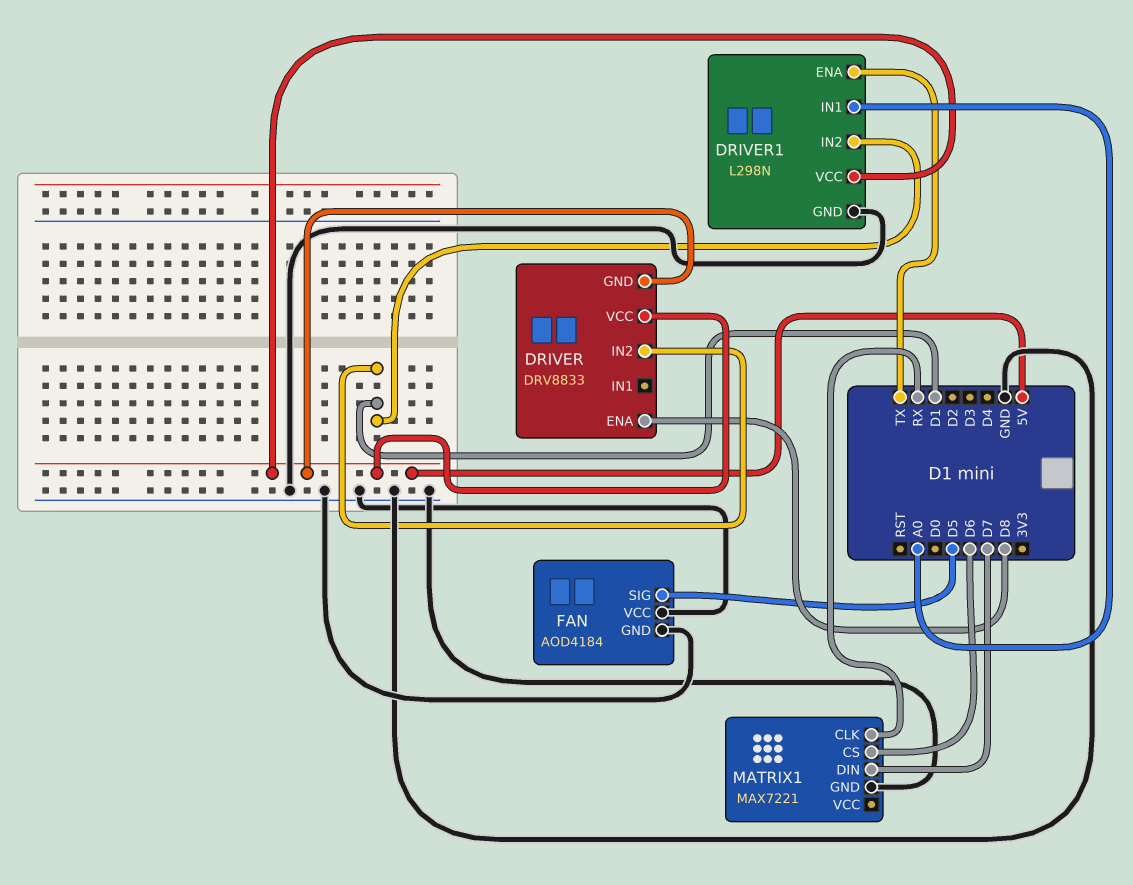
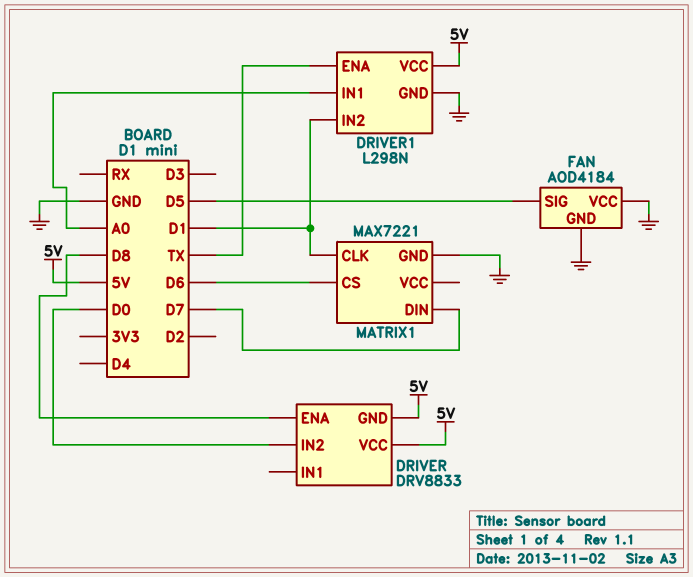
DRIVER pin IN2: D1 -> D0
MATRIX1 pin CLK: RX -> D1

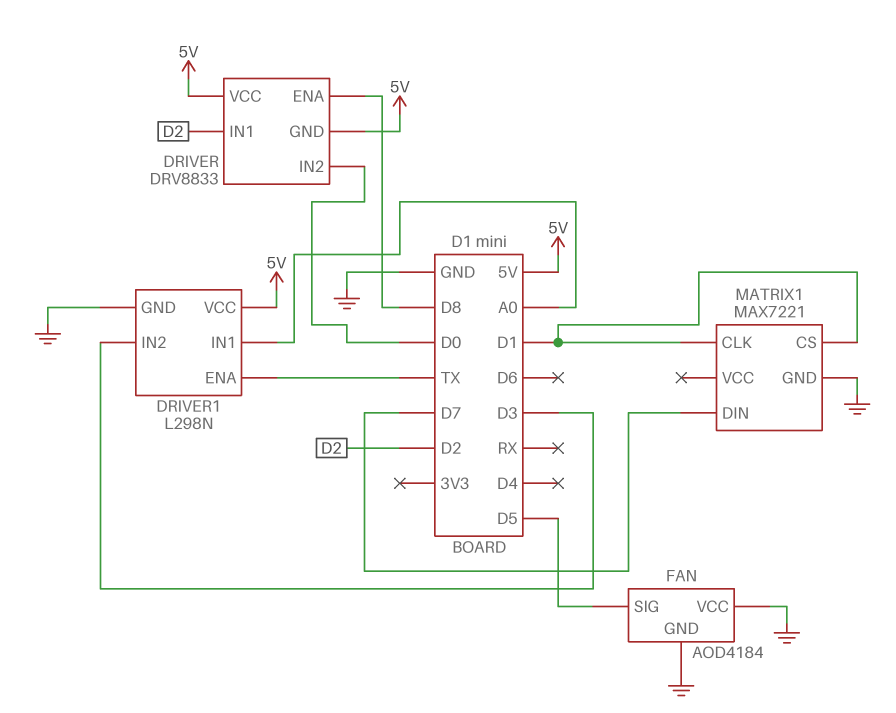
DRIVER pin IN1: none -> D2
DRIVER1 pin IN2: D1 -> D3
MATRIX1 pin CS: D6 -> D1

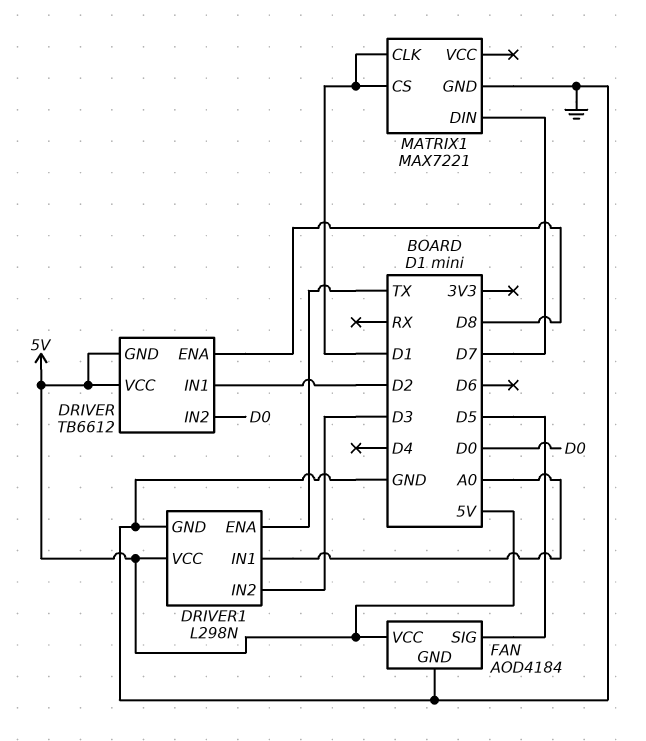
DRIVER: DRV8833 -> TB6612
FAN pin VCC: GND -> 5V

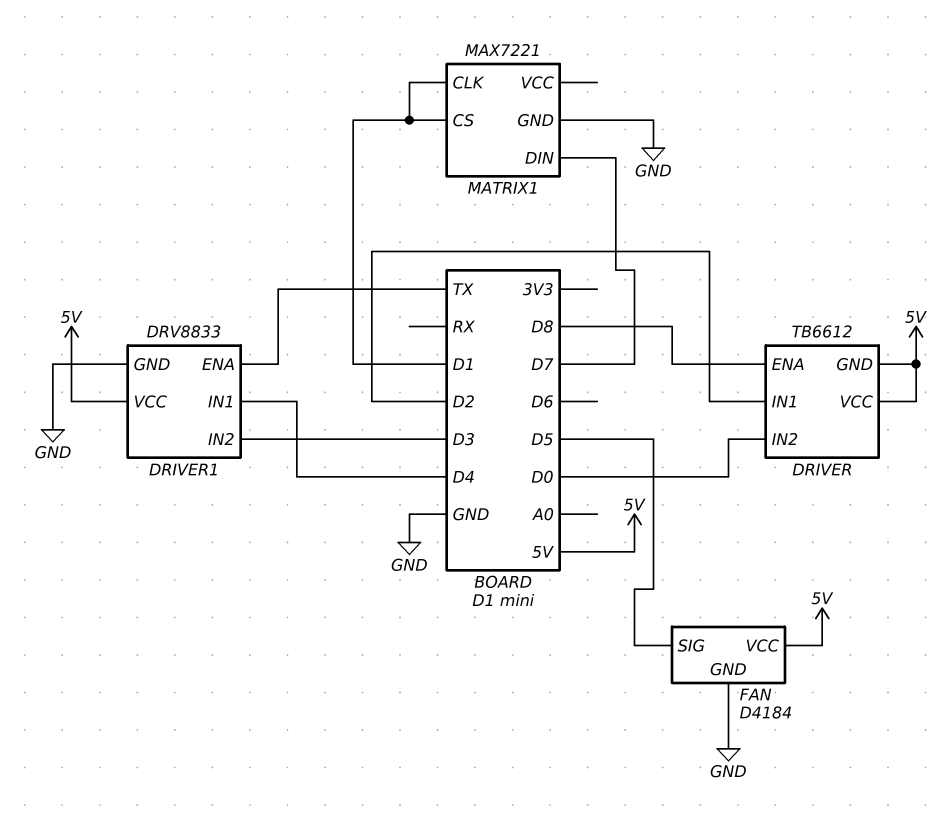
DRIVER1: L298N -> DRV8833
DRIVER1 pin IN1: A0 -> D4
FAN: AOD4184 -> D4184

